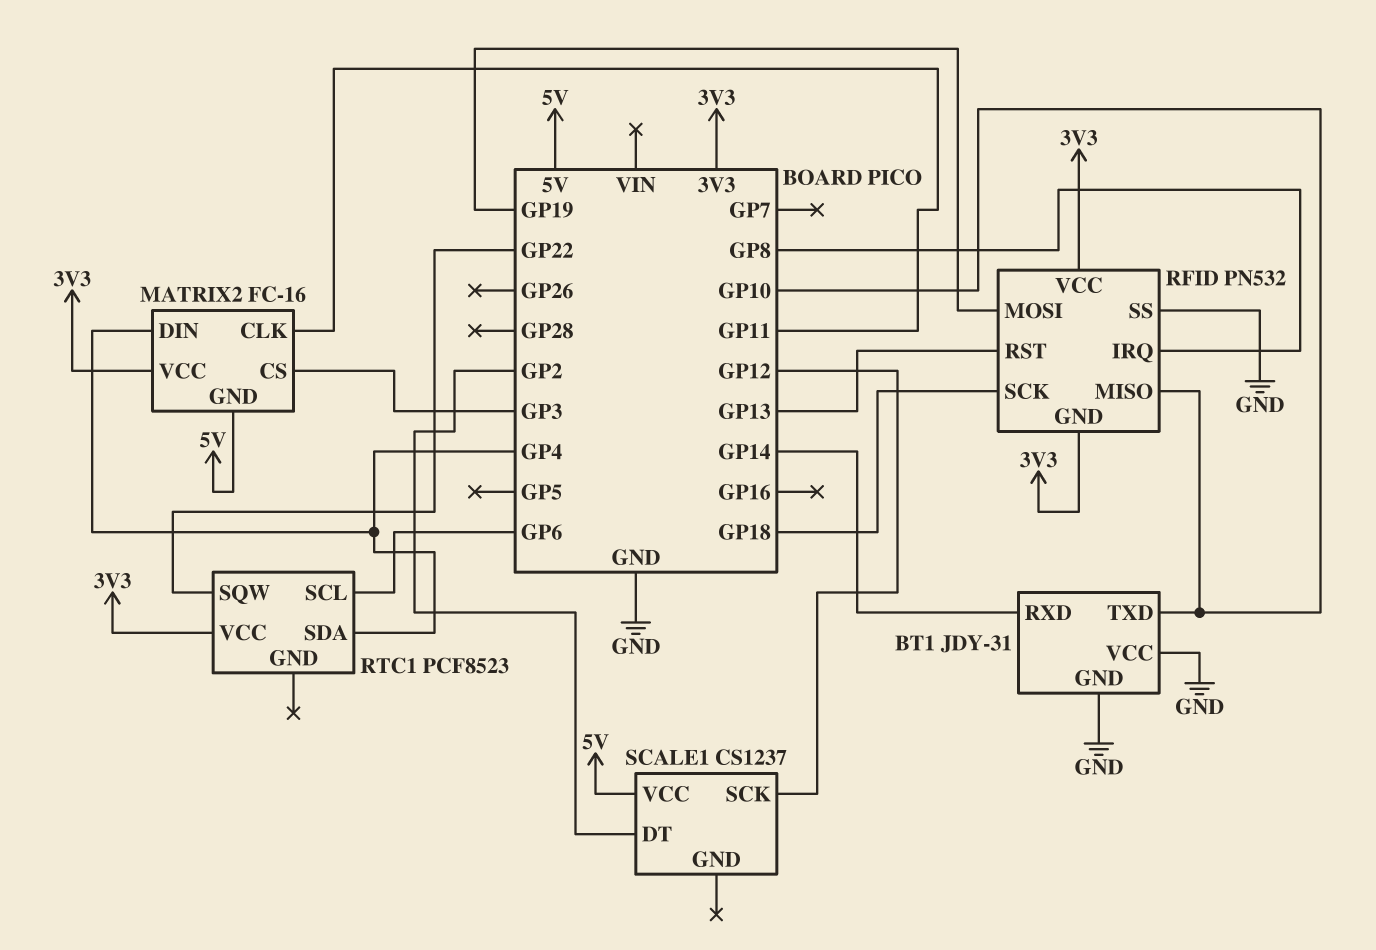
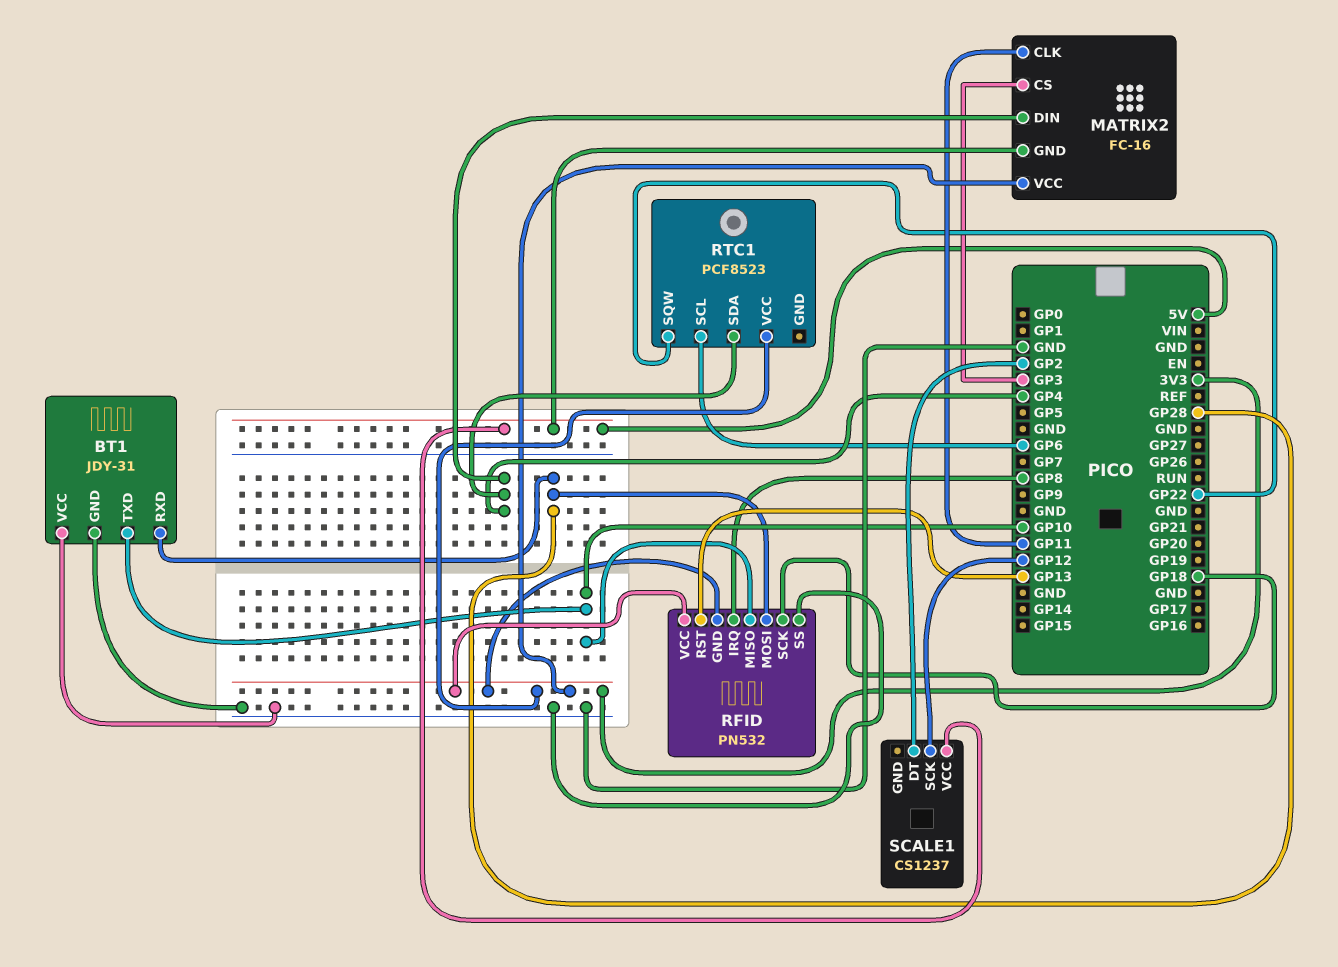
BT1 pin RXD: GP14 -> GP28
RFID pin MOSI: GP19 -> GP28

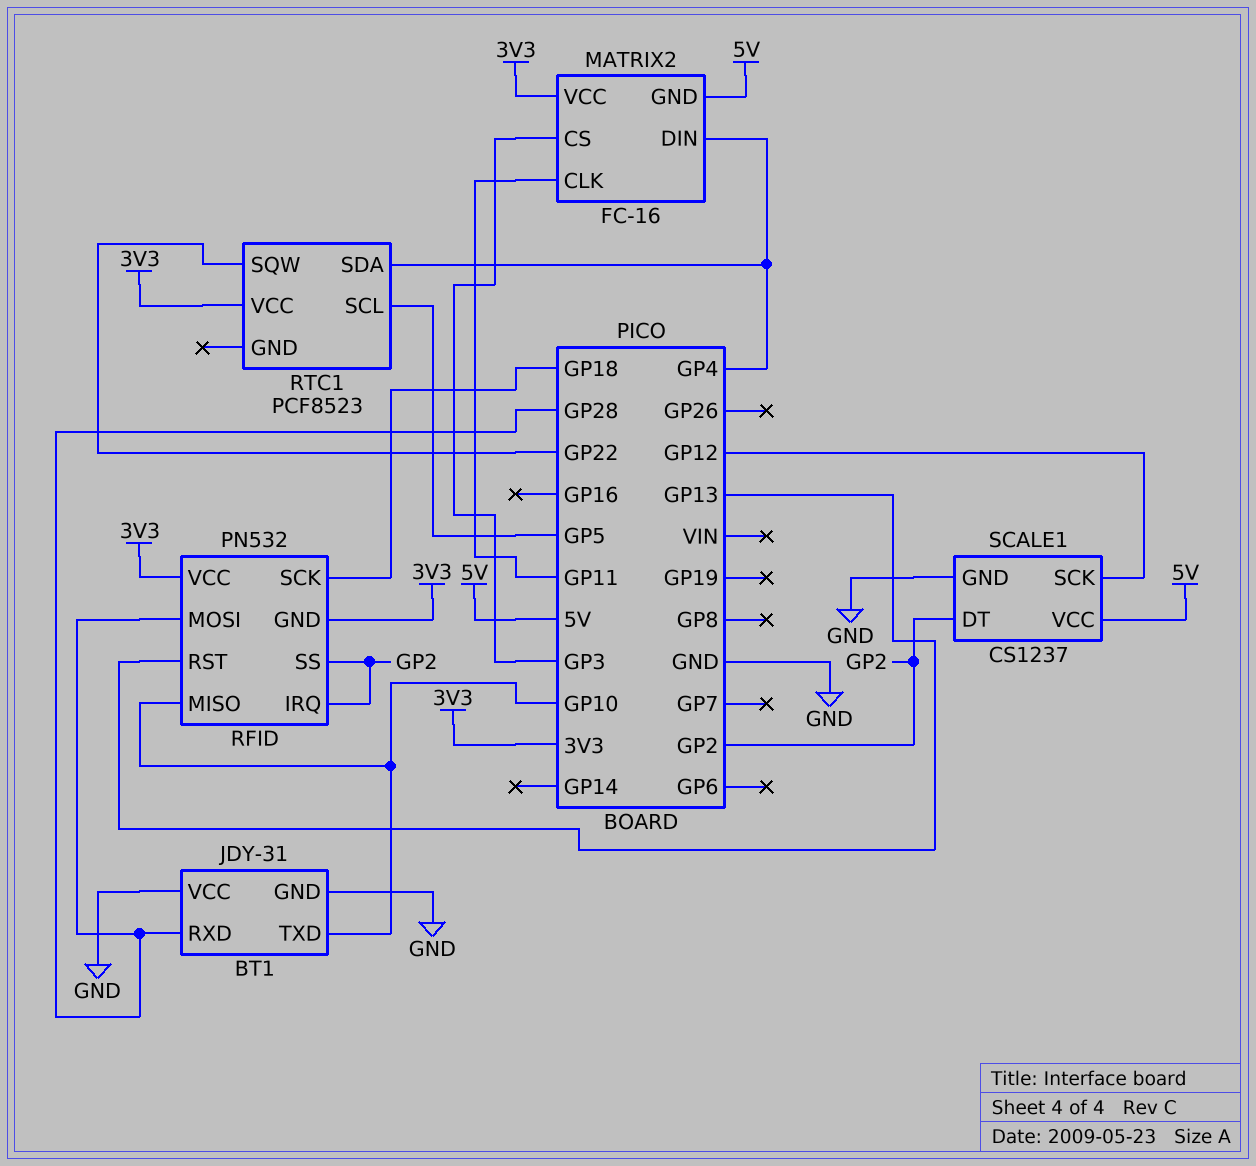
RFID pin IRQ: GP8 -> GP2
RFID pin SS: GND -> GP2
RTC1 pin SCL: GP6 -> GP5
SCALE1 pin GND: none -> GND

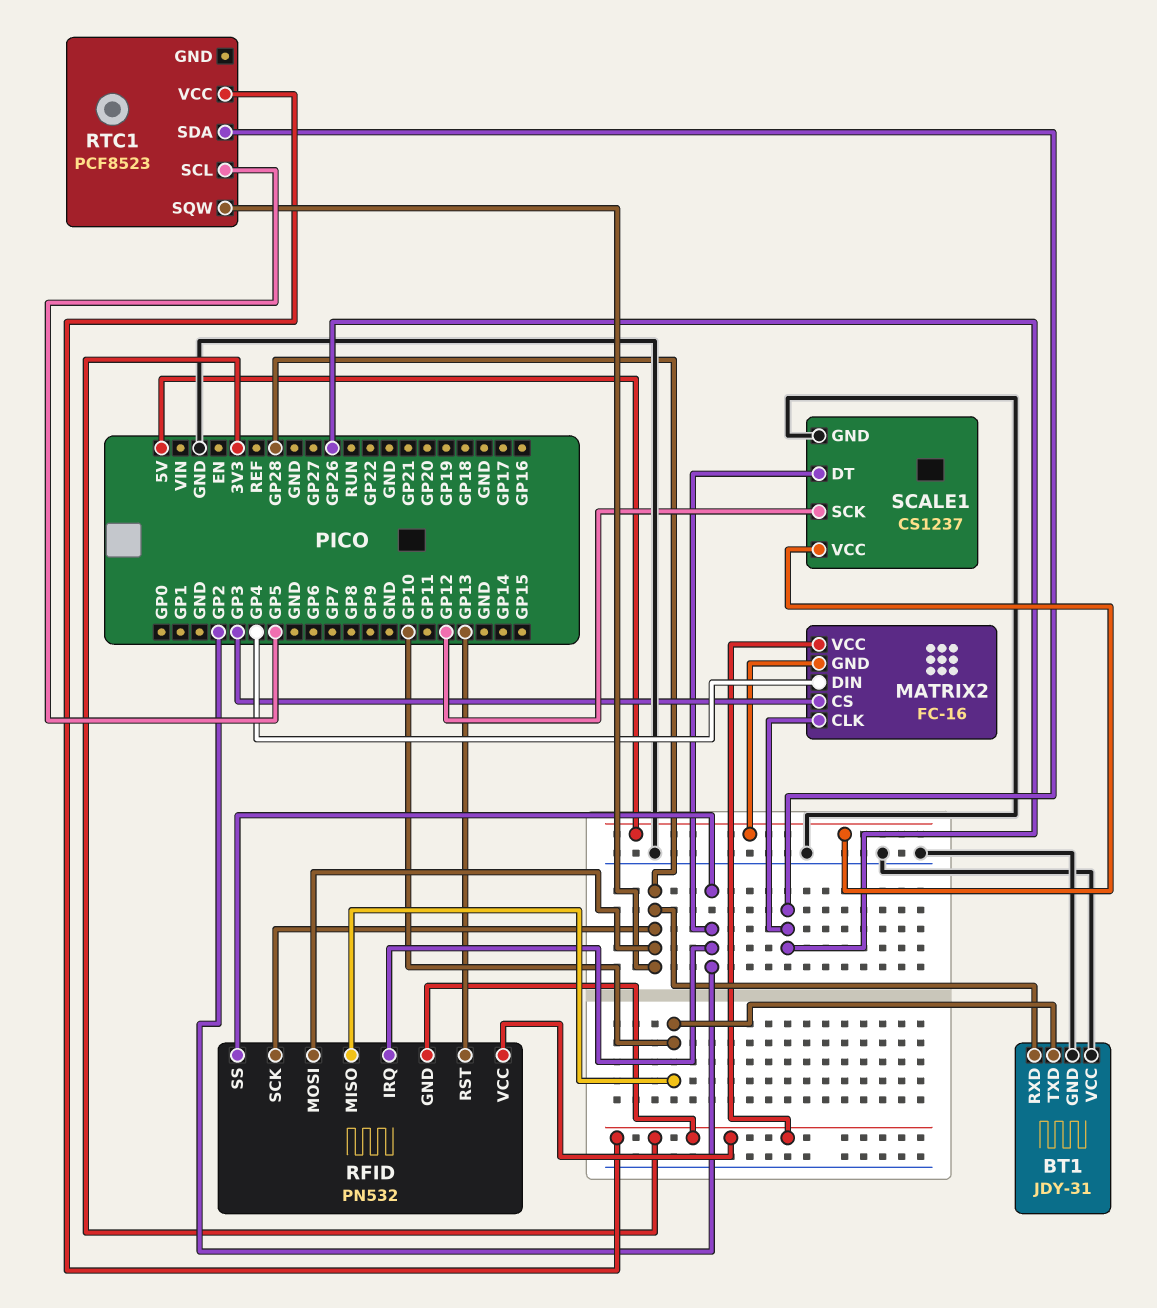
MATRIX2 pin CLK: GP11 -> GP26
RFID pin SCK: GP18 -> GP28
RTC1 pin SDA: GP4 -> GP26
RTC1 pin SQW: GP22 -> GP28

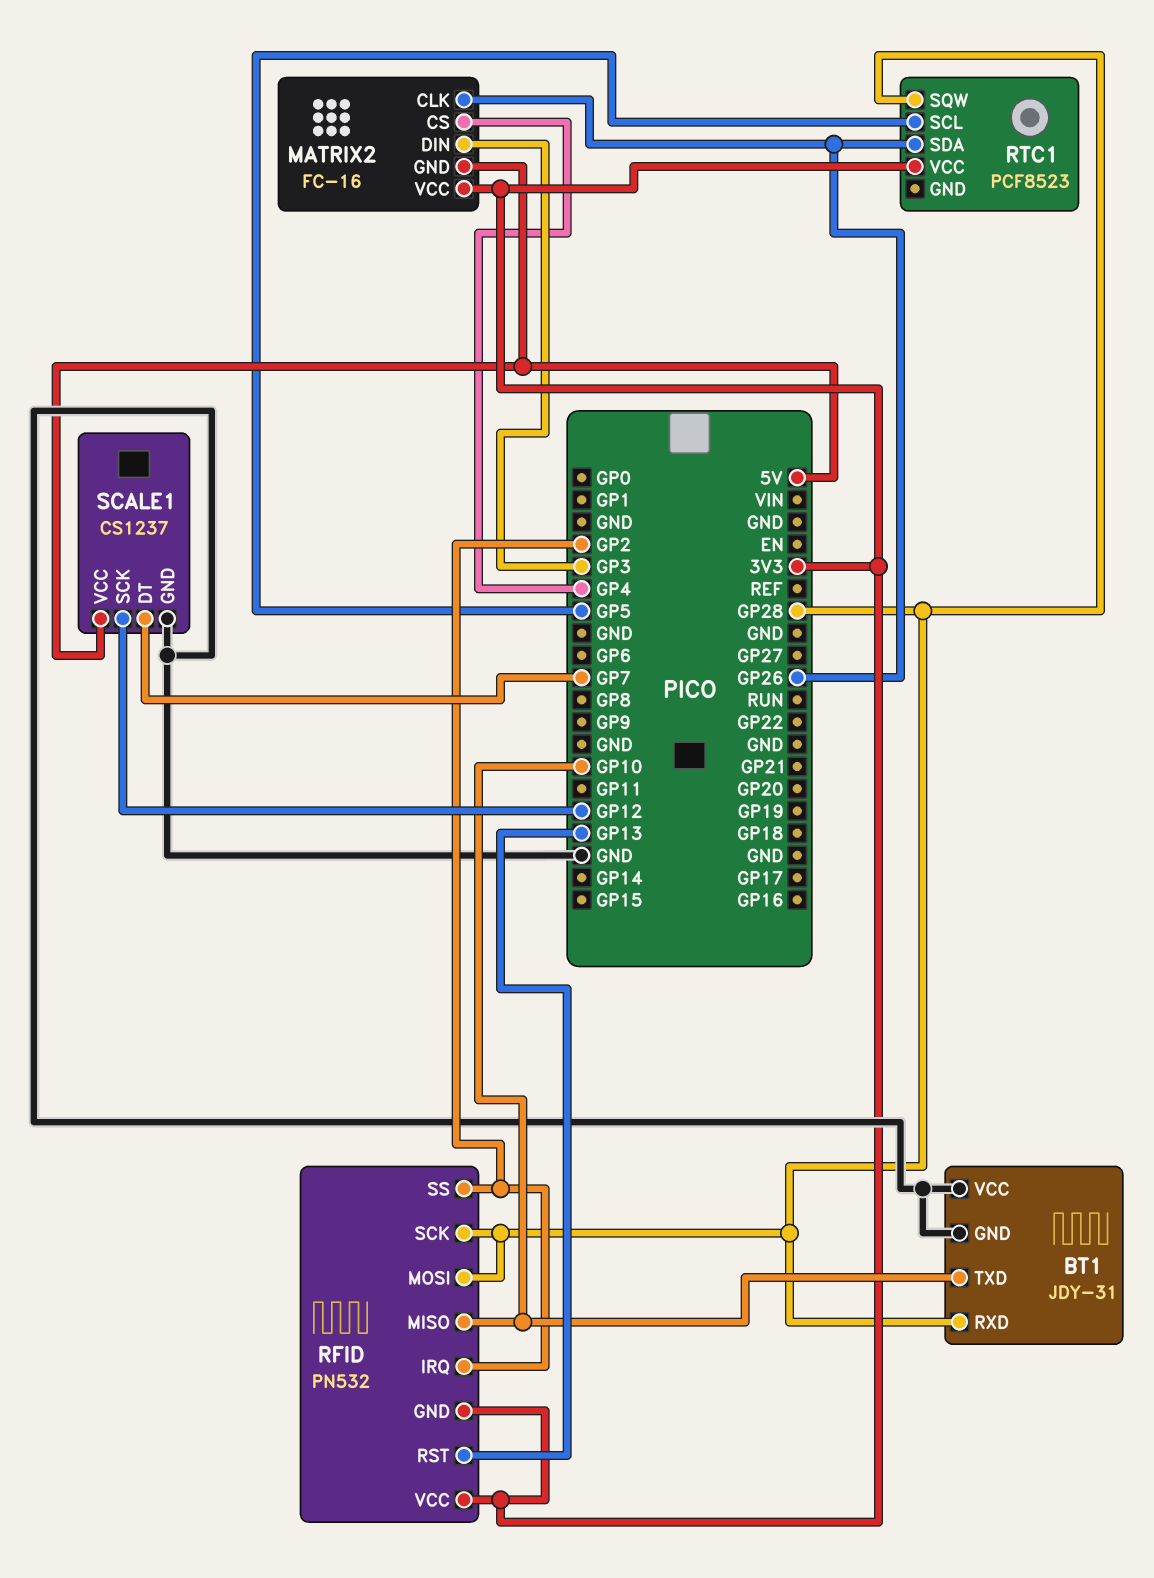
MATRIX2 pin CS: GP3 -> GP4
MATRIX2 pin DIN: GP4 -> GP3
SCALE1 pin DT: GP2 -> GP7

